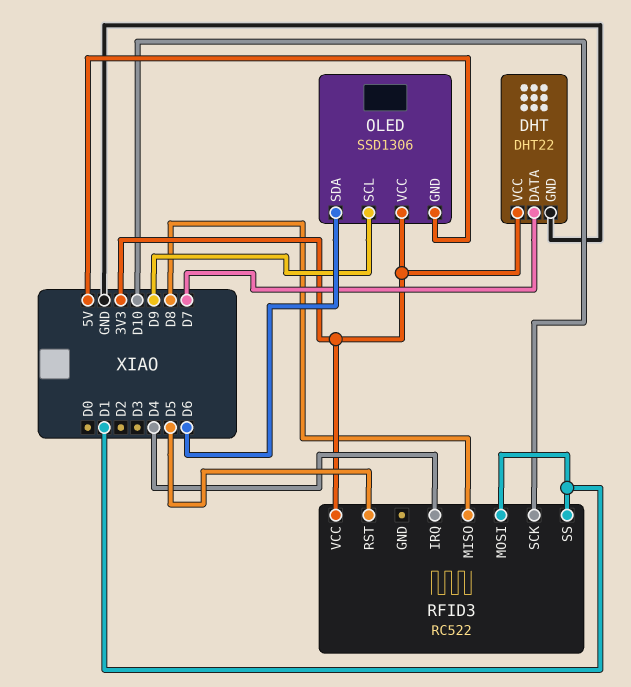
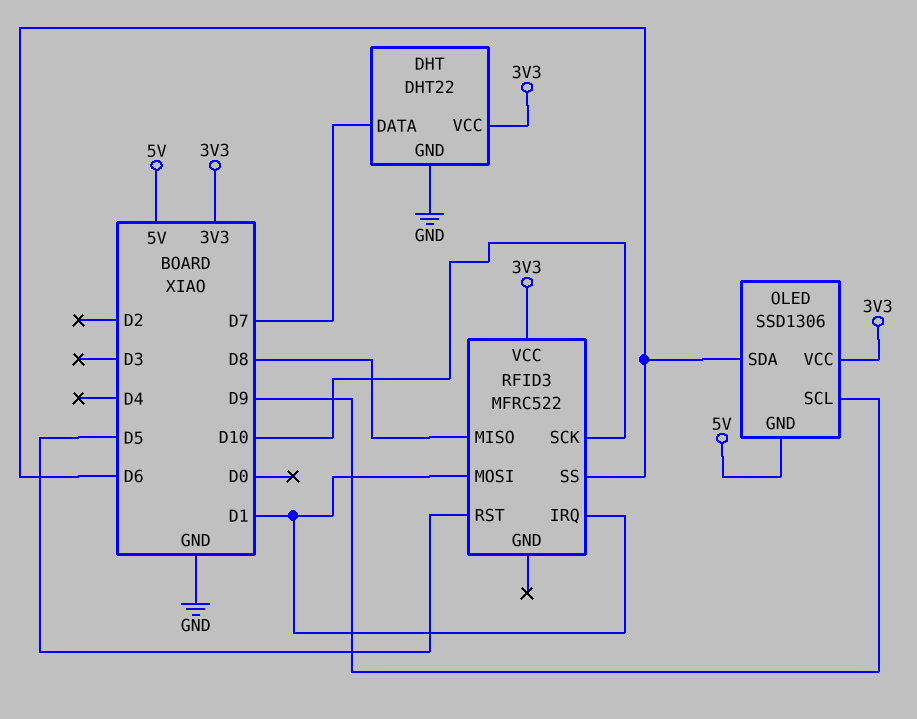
RFID3: RC522 -> MFRC522
RFID3 pin IRQ: D4 -> D1
RFID3 pin SS: D1 -> D6

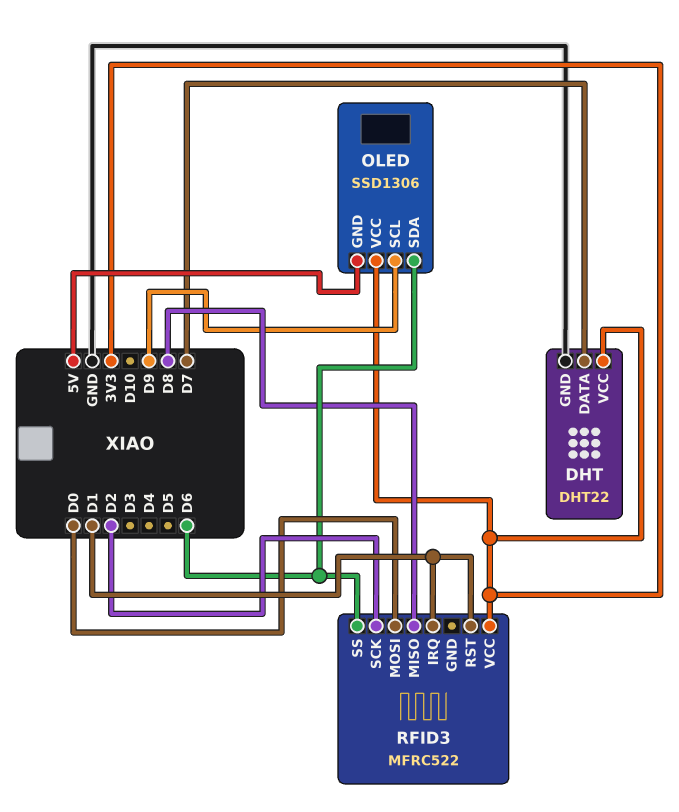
RFID3 pin MOSI: D1 -> D0
RFID3 pin RST: D5 -> D1
RFID3 pin SCK: D10 -> D2

